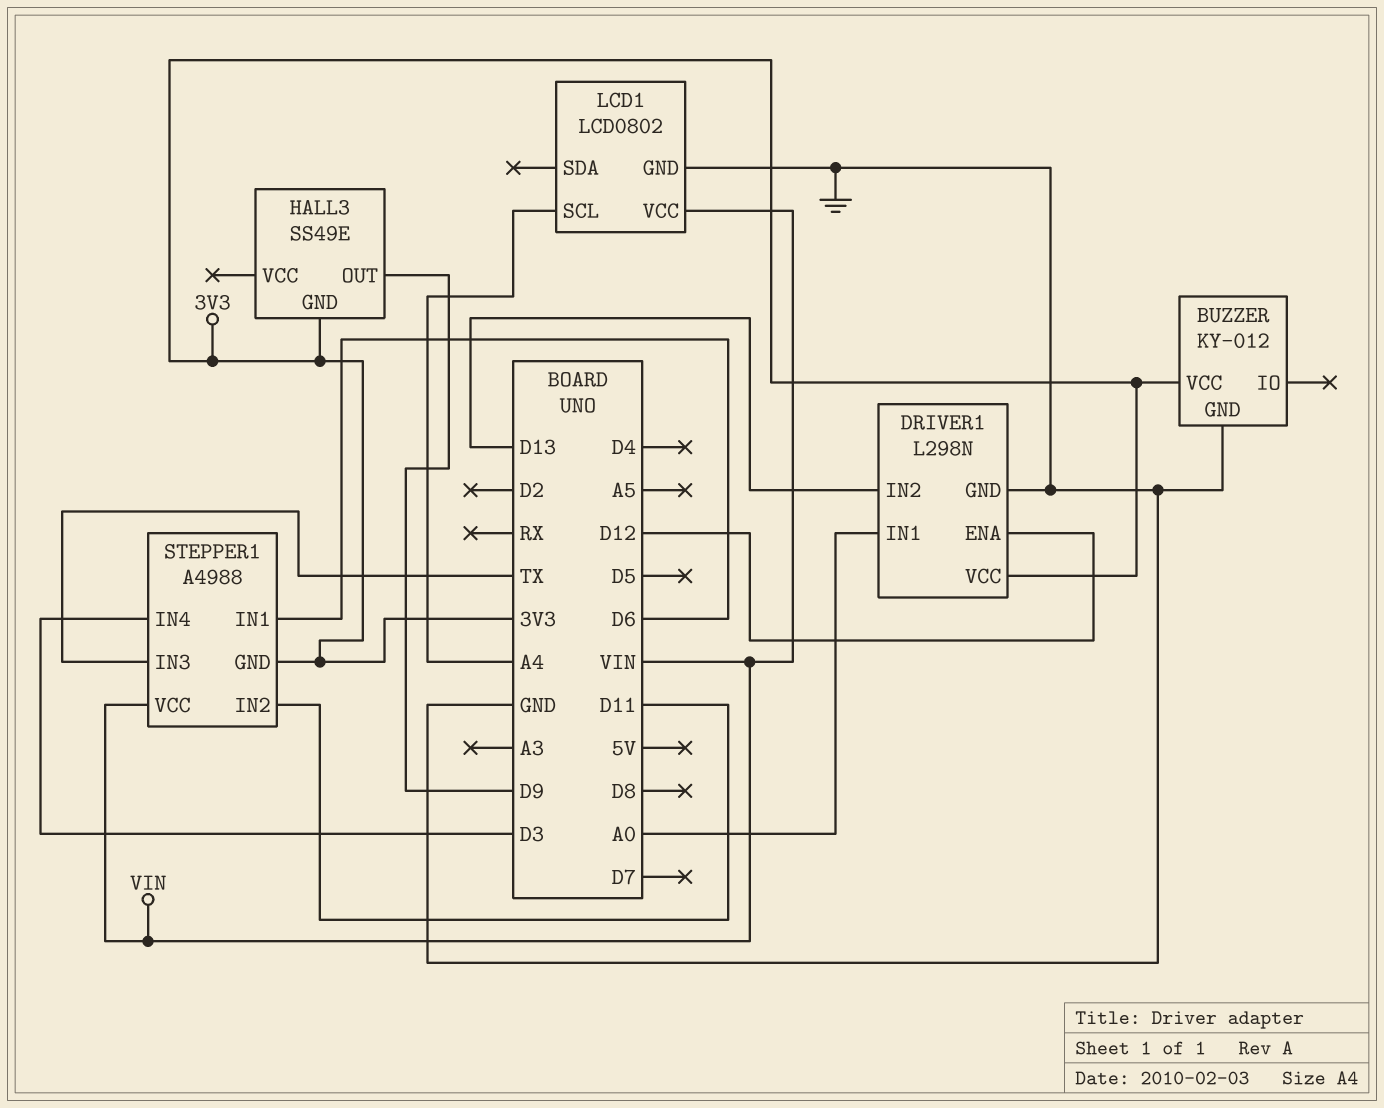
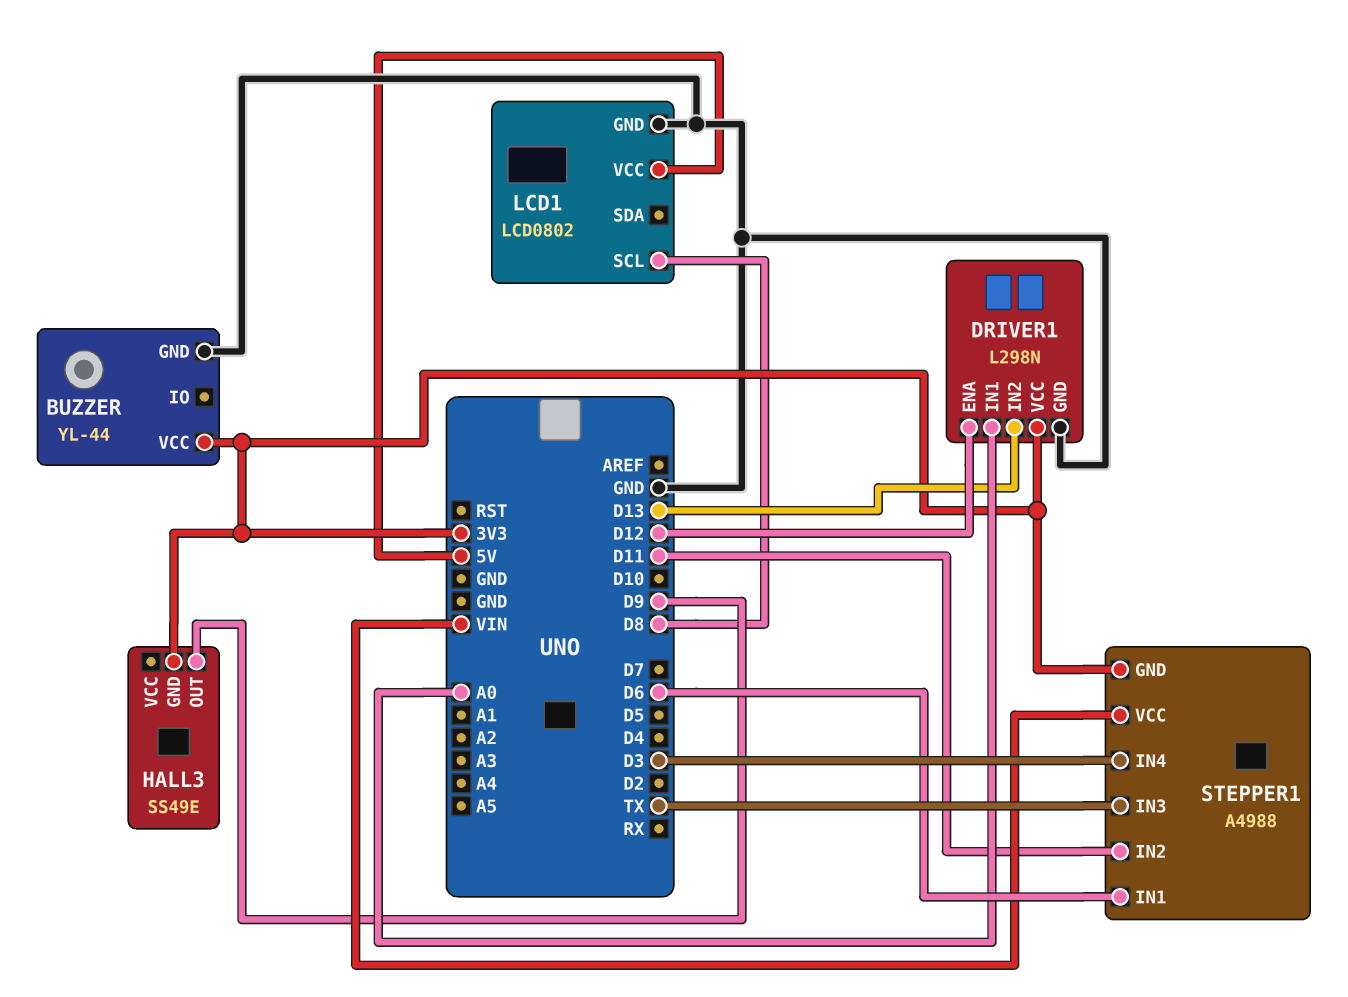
BUZZER: KY-012 -> YL-44
LCD1 pin SCL: A4 -> D8
LCD1 pin VCC: VIN -> 5V

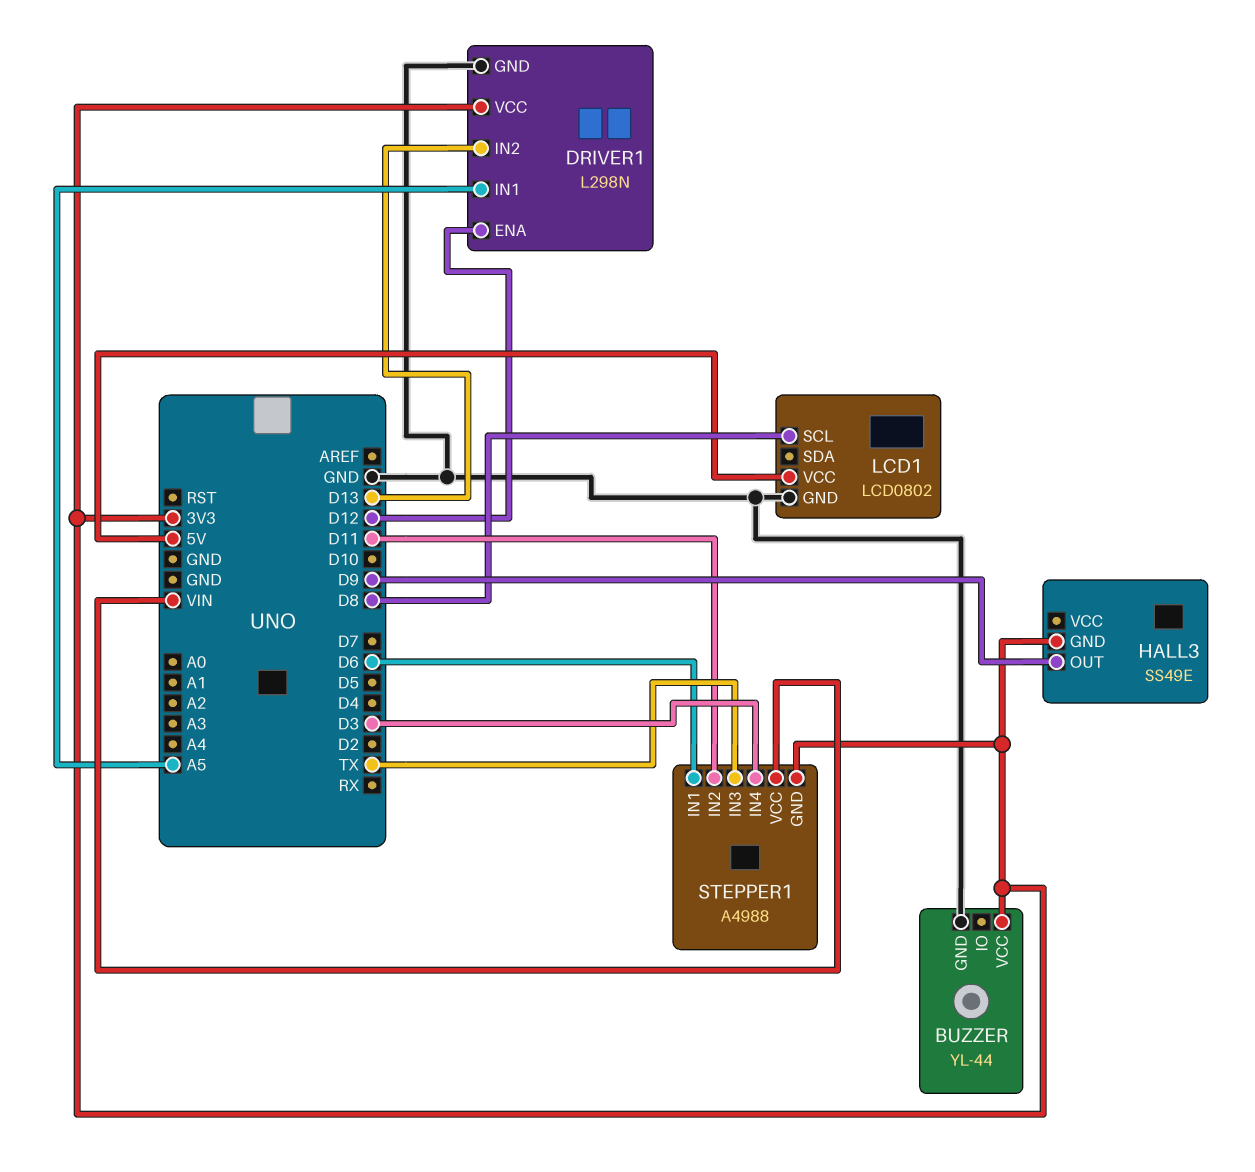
DRIVER1 pin IN1: A0 -> A5

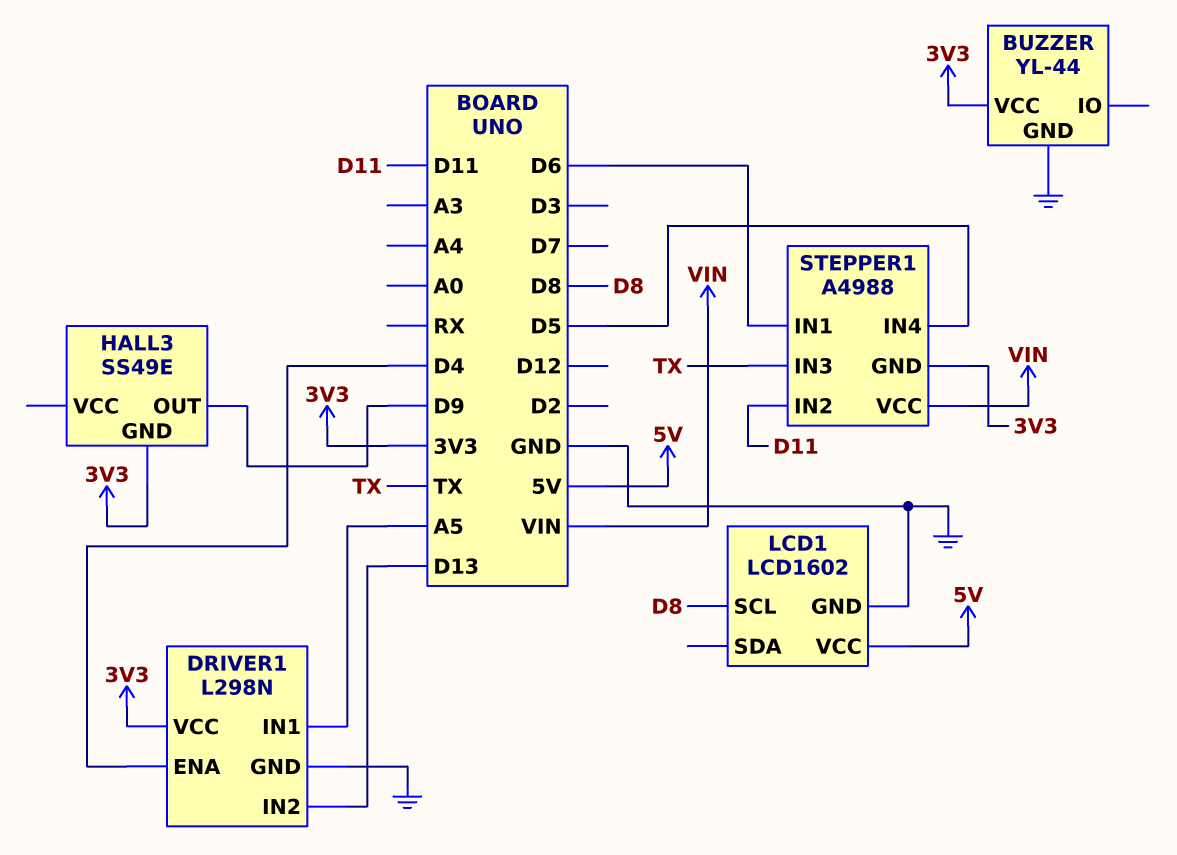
DRIVER1 pin ENA: D12 -> D4
LCD1: LCD0802 -> LCD1602
STEPPER1 pin IN4: D3 -> D5

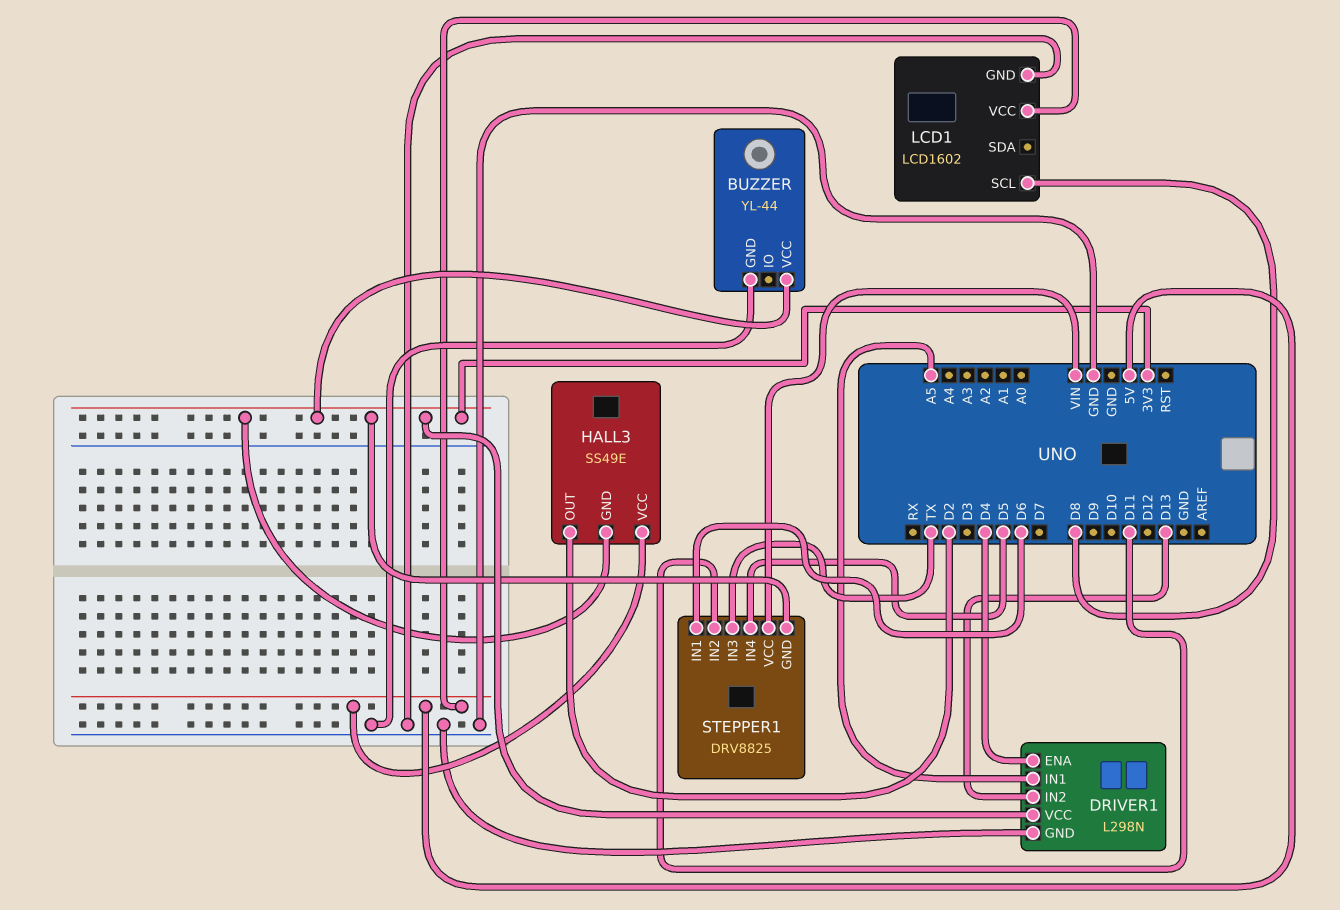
HALL3 pin OUT: D9 -> D2
HALL3 pin VCC: none -> 5V
STEPPER1: A4988 -> DRV8825

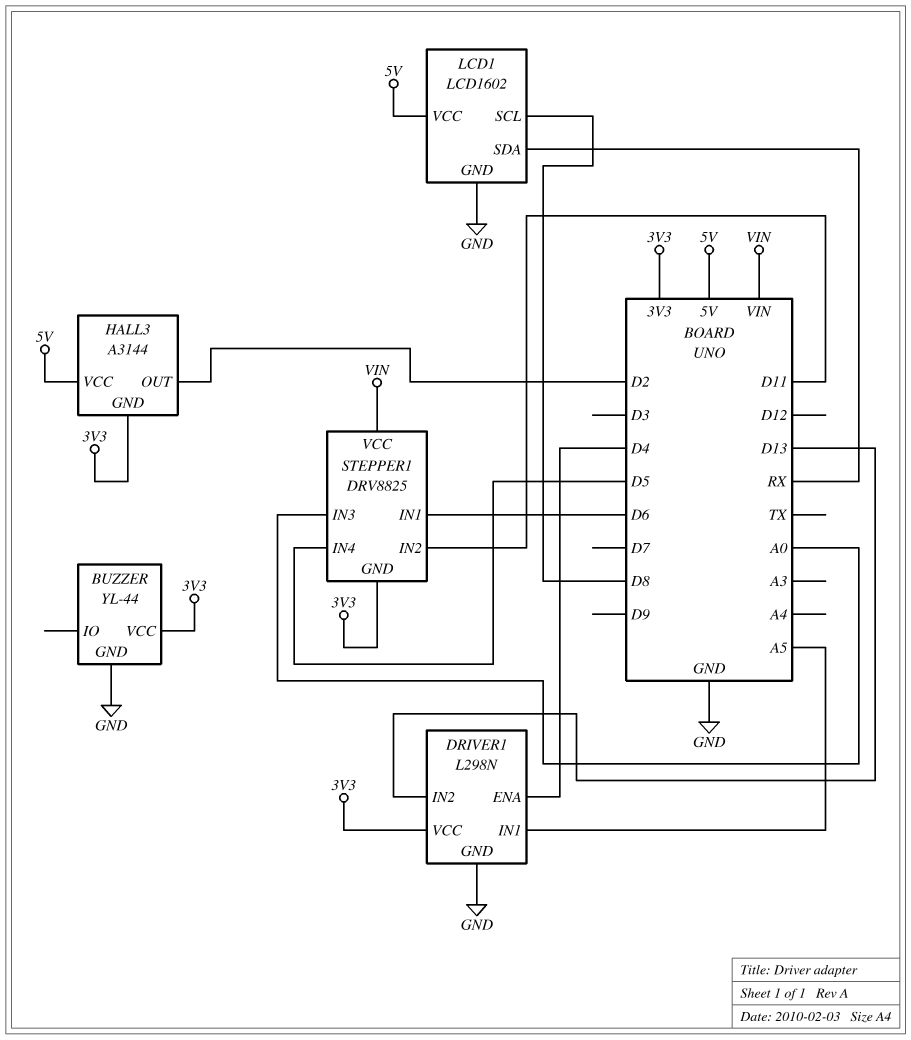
HALL3: SS49E -> A3144
LCD1 pin SDA: none -> RX
STEPPER1 pin IN3: TX -> A0

